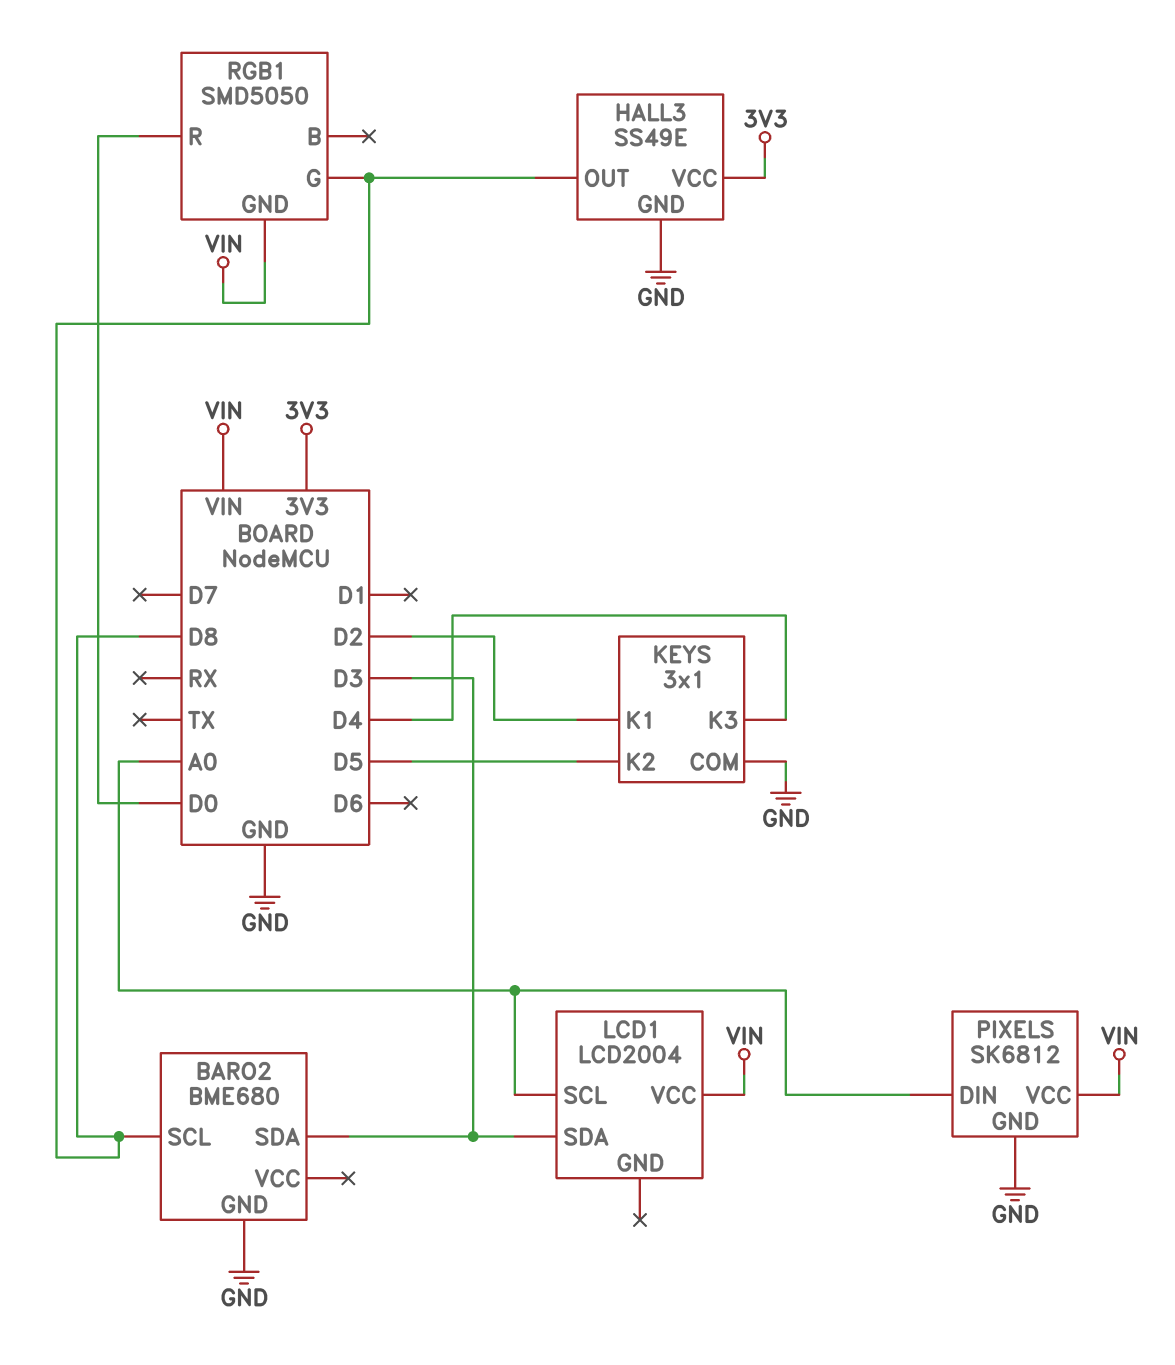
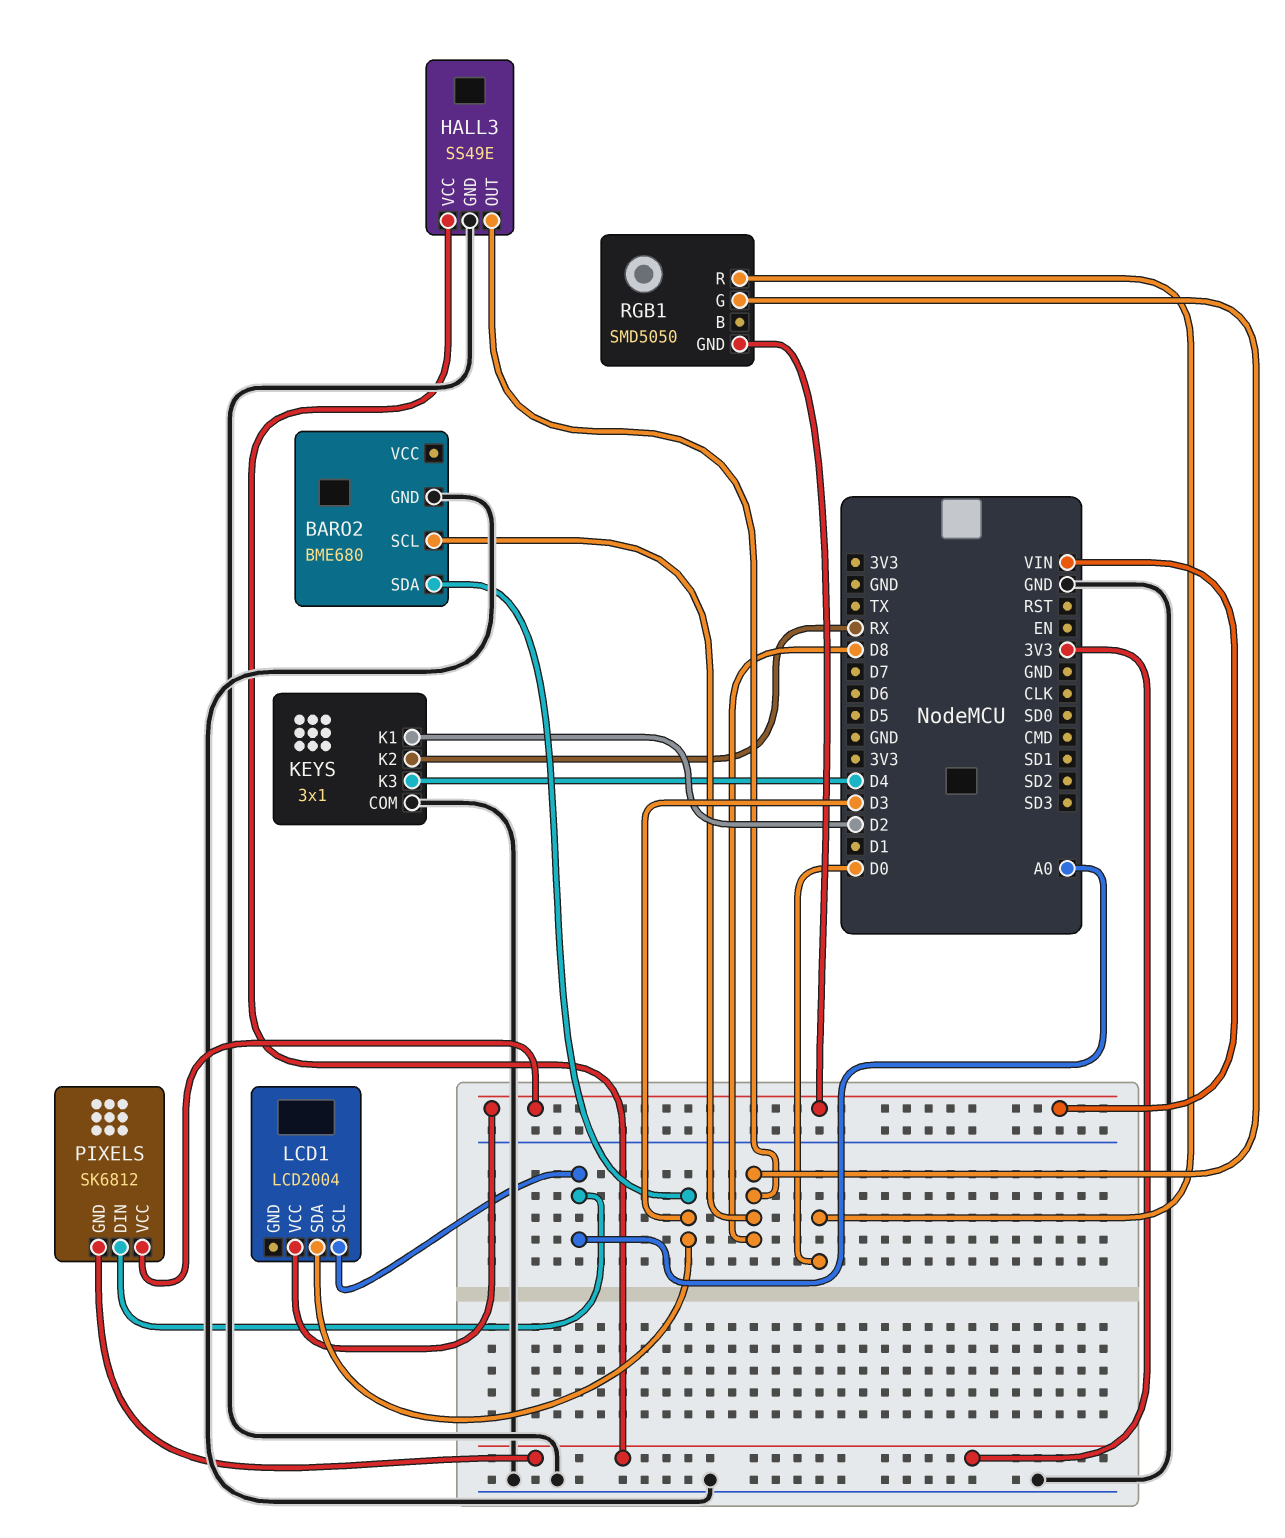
KEYS pin K2: D5 -> RX
PIXELS pin GND: GND -> 3V3

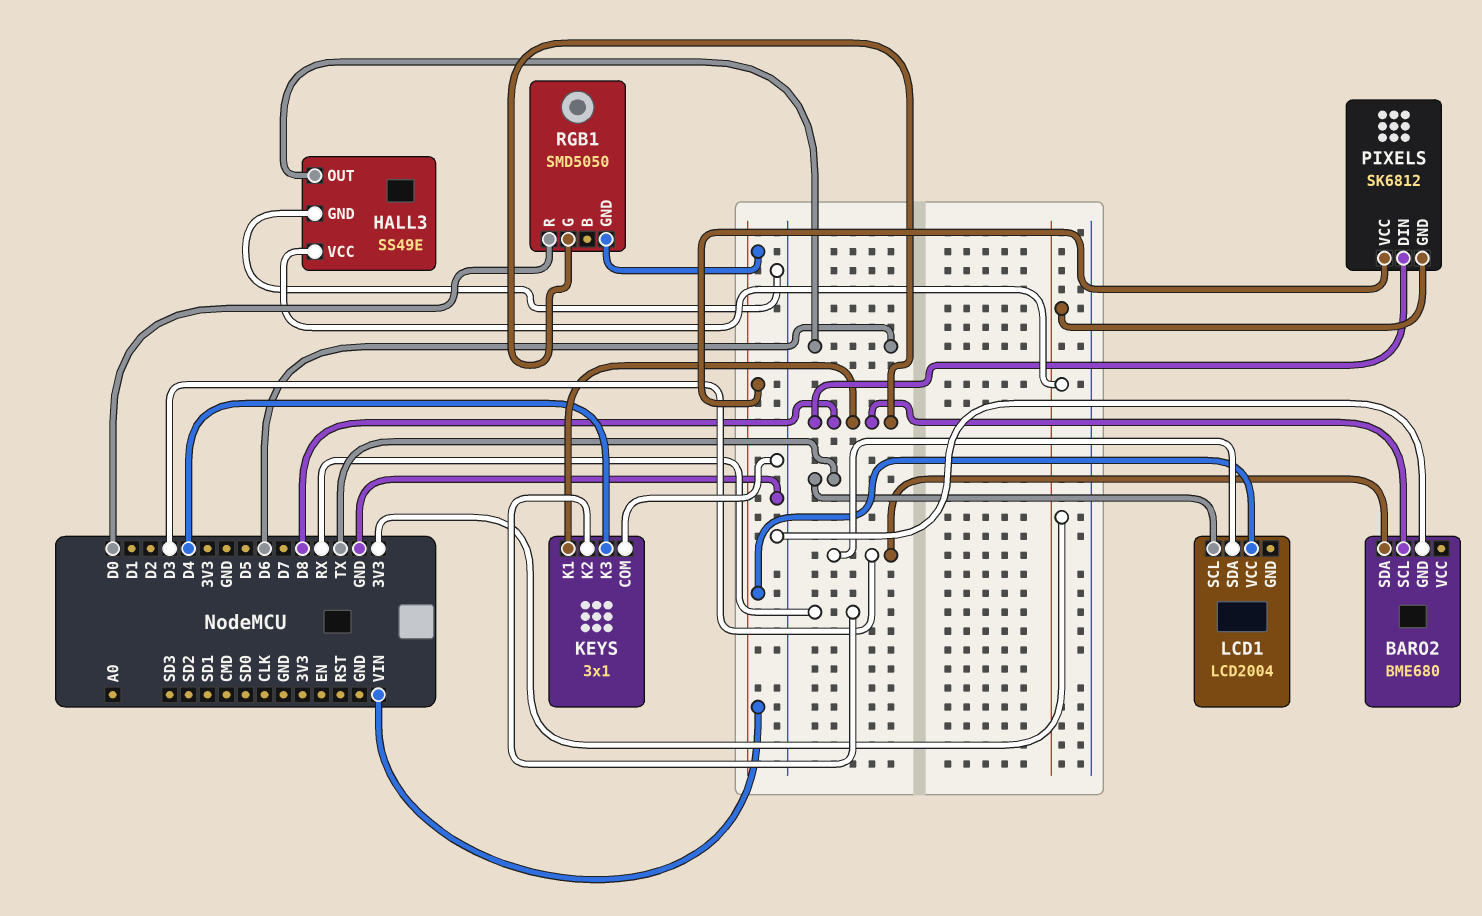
HALL3 pin OUT: D8 -> D6
KEYS pin K1: D2 -> D8
LCD1 pin SCL: A0 -> TX
PIXELS pin DIN: A0 -> D8

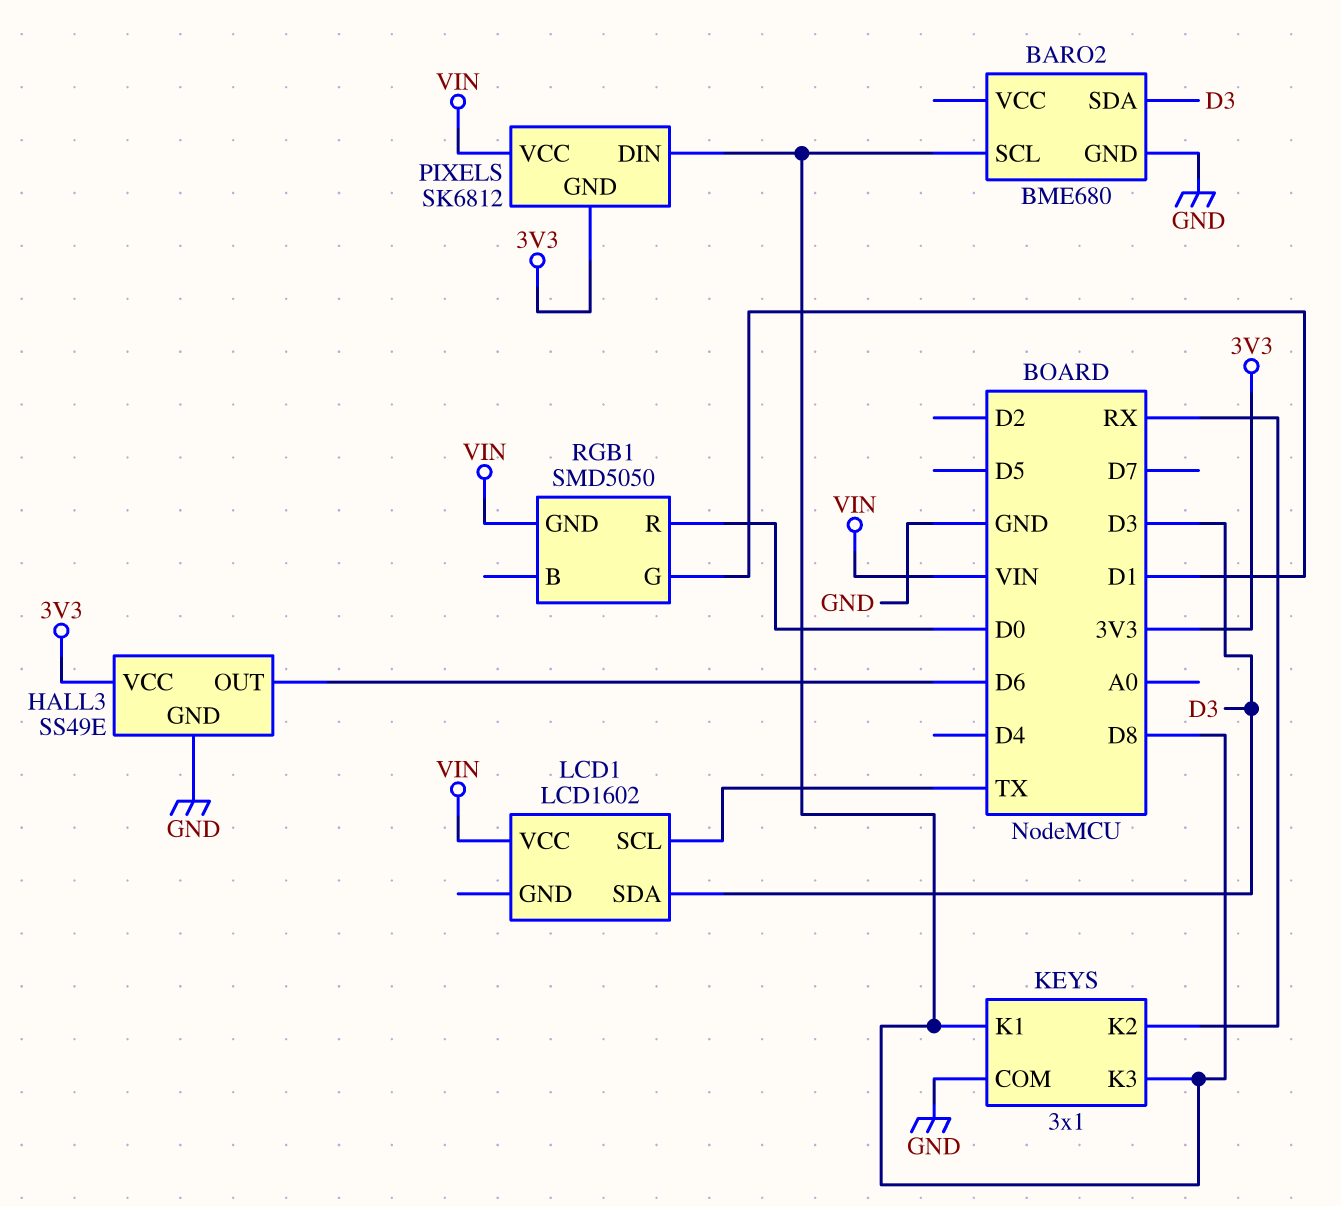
KEYS pin K3: D4 -> D8
LCD1: LCD2004 -> LCD1602
RGB1 pin G: D8 -> D1

